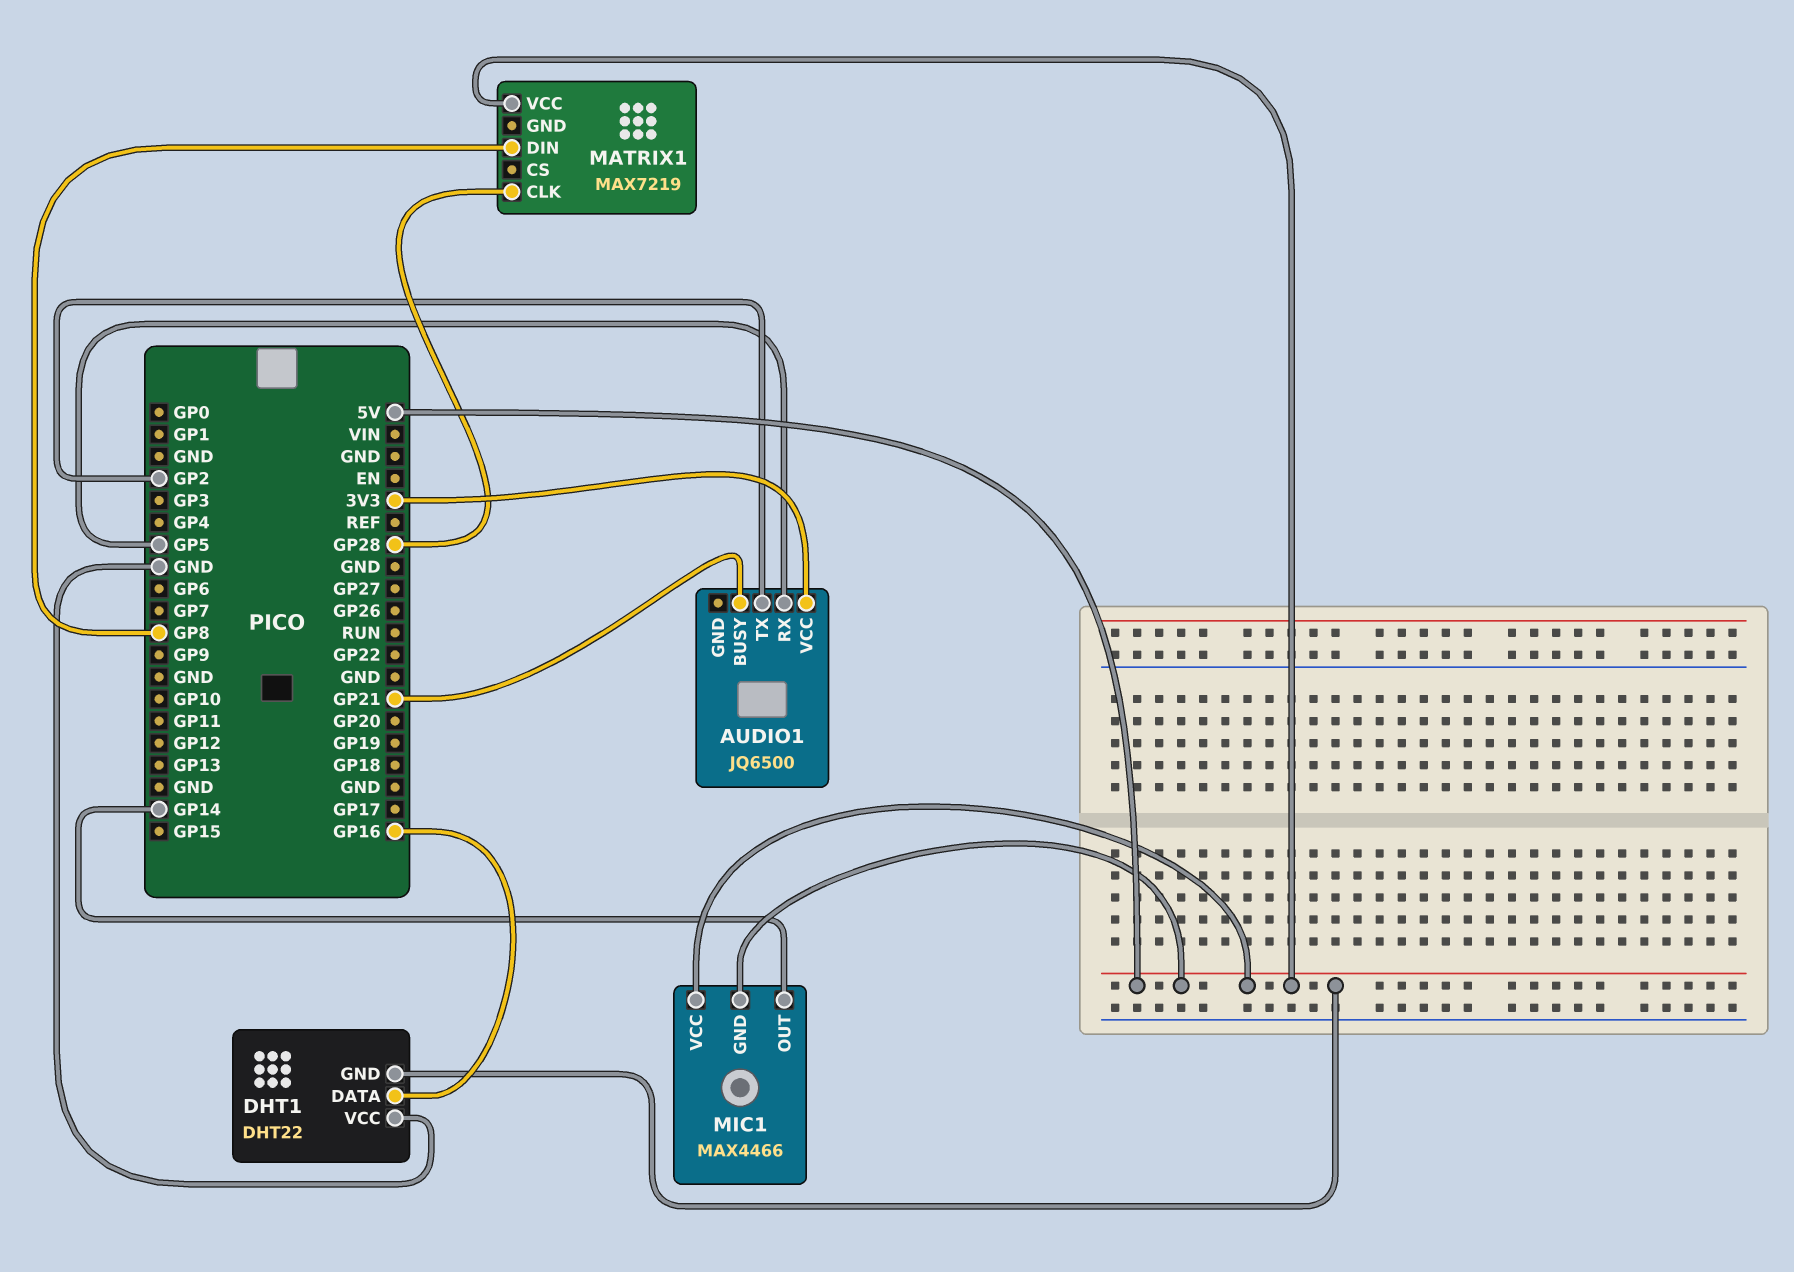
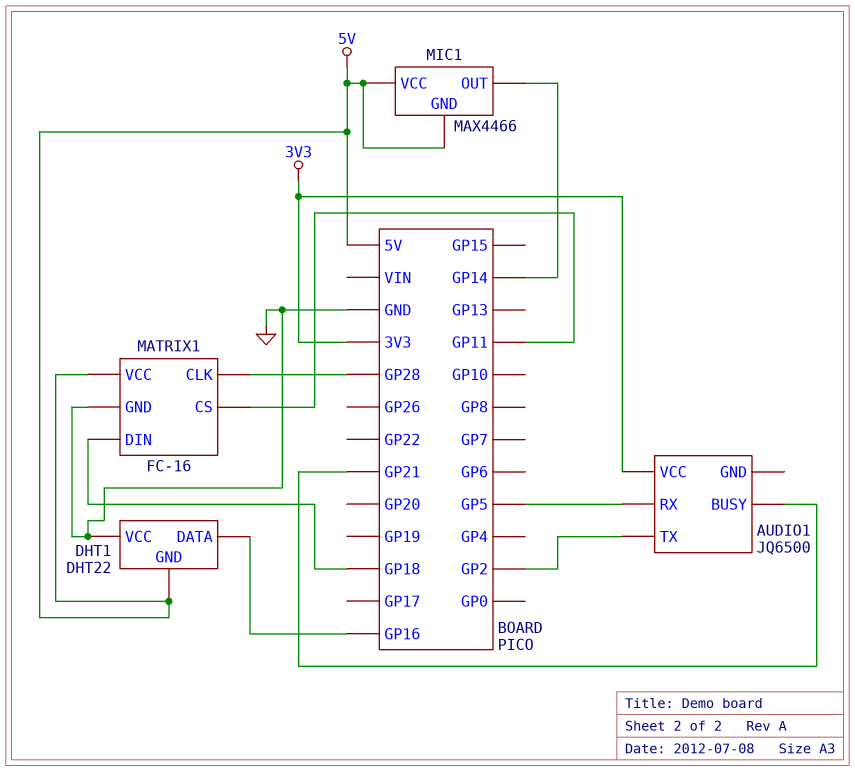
MATRIX1: MAX7219 -> FC-16
MATRIX1 pin CS: none -> GP11
MATRIX1 pin DIN: GP8 -> GP18
MATRIX1 pin GND: none -> GND

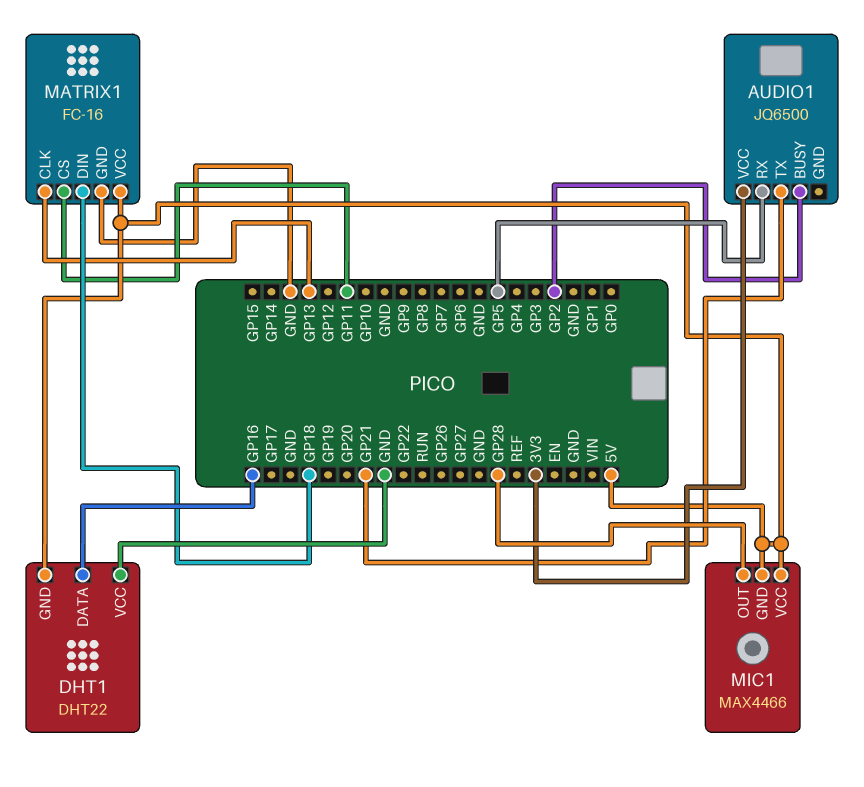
AUDIO1 pin BUSY: GP21 -> GP2
AUDIO1 pin TX: GP2 -> GP21
MATRIX1 pin CLK: GP28 -> GP13
MIC1 pin OUT: GP14 -> GP28

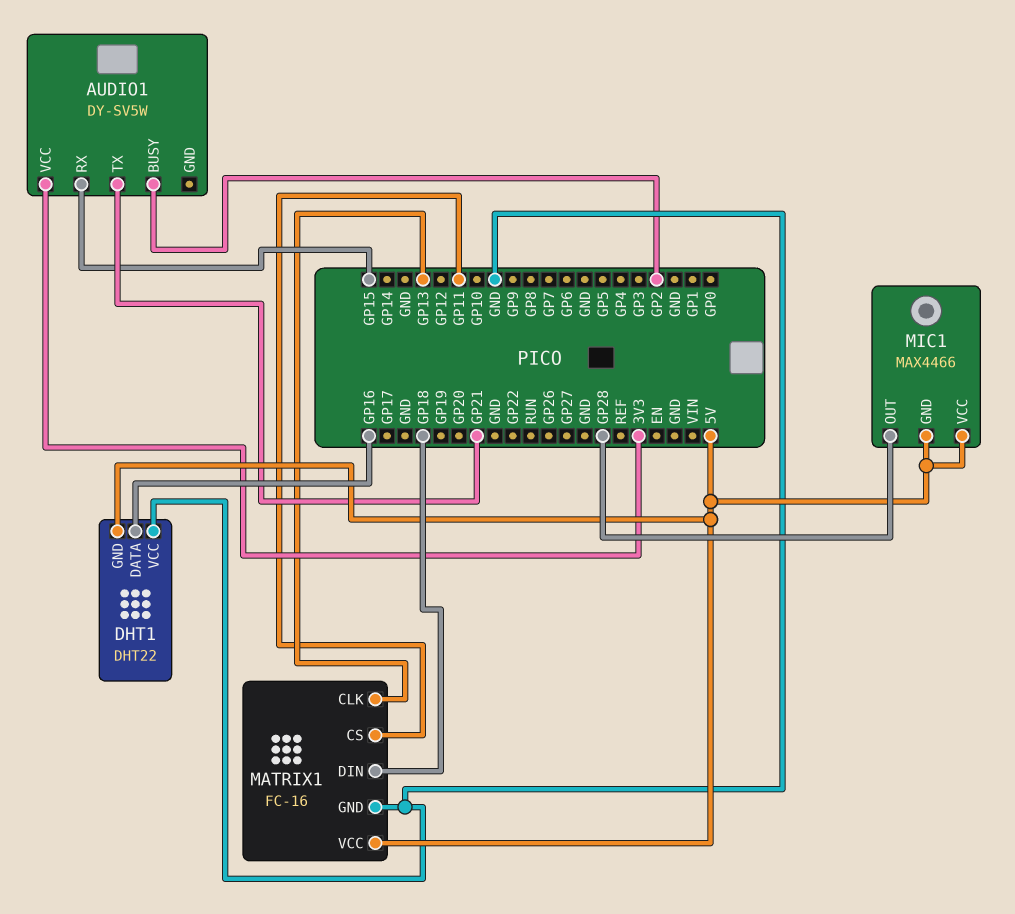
AUDIO1: JQ6500 -> DY-SV5W
AUDIO1 pin RX: GP5 -> GP15

